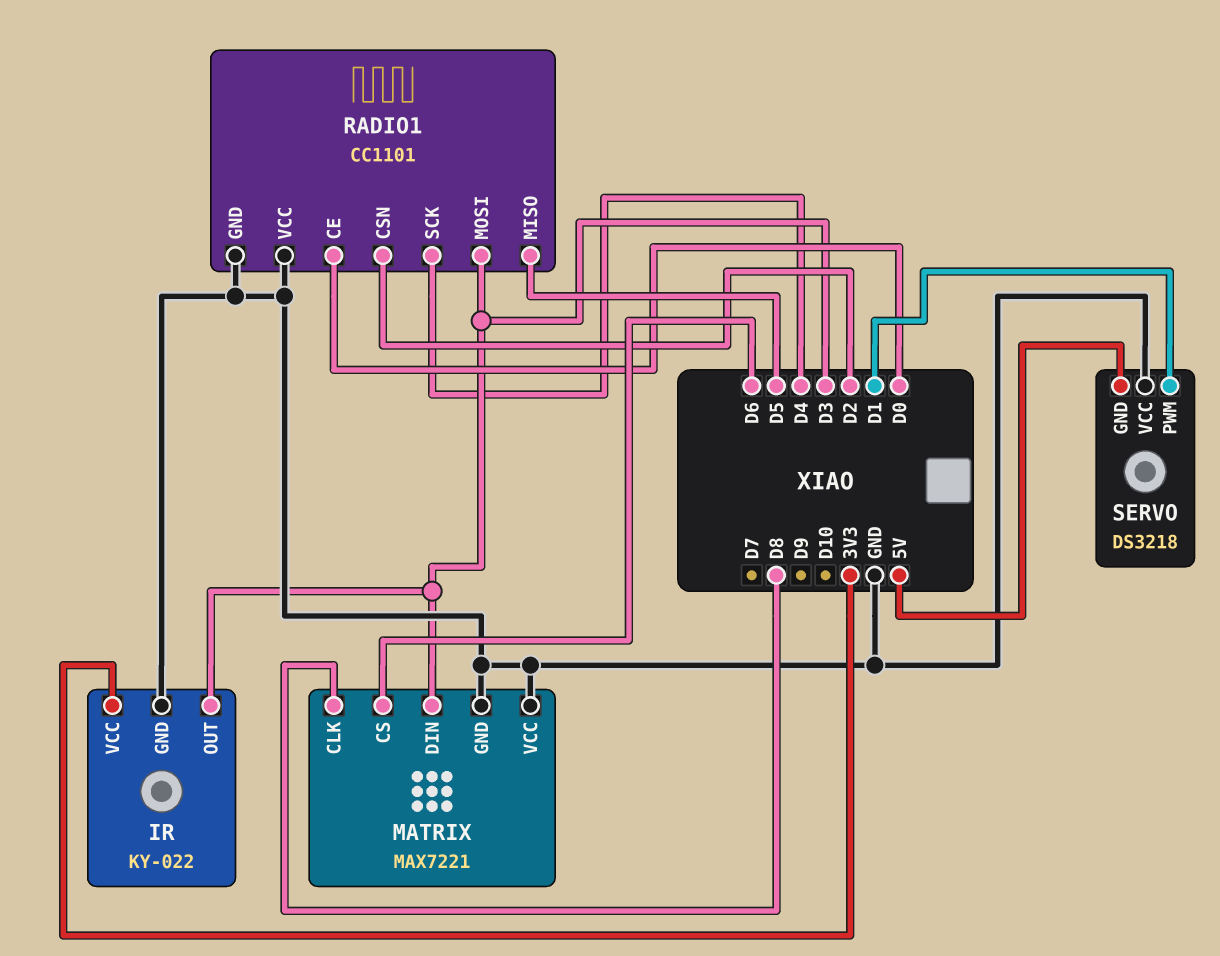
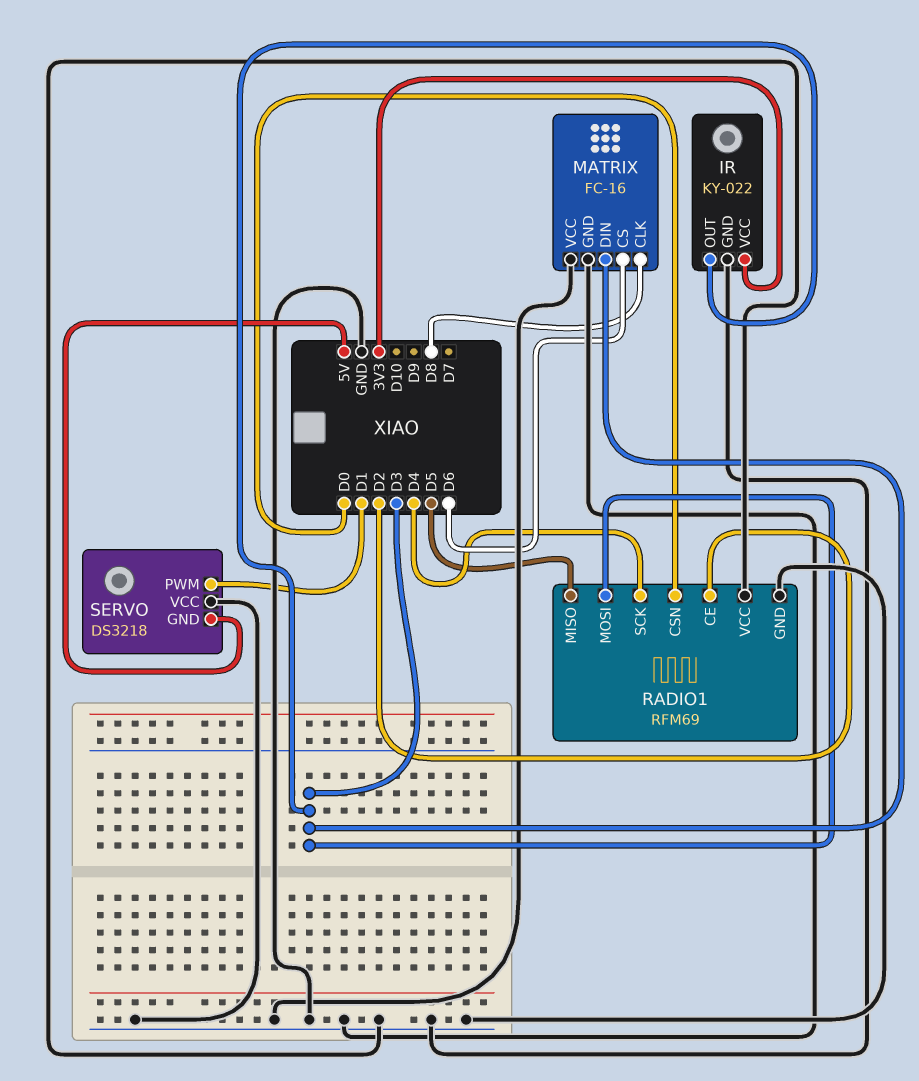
MATRIX: MAX7221 -> FC-16
RADIO1: CC1101 -> RFM69
RADIO1 pin CE: D0 -> D2
RADIO1 pin CSN: D2 -> D0

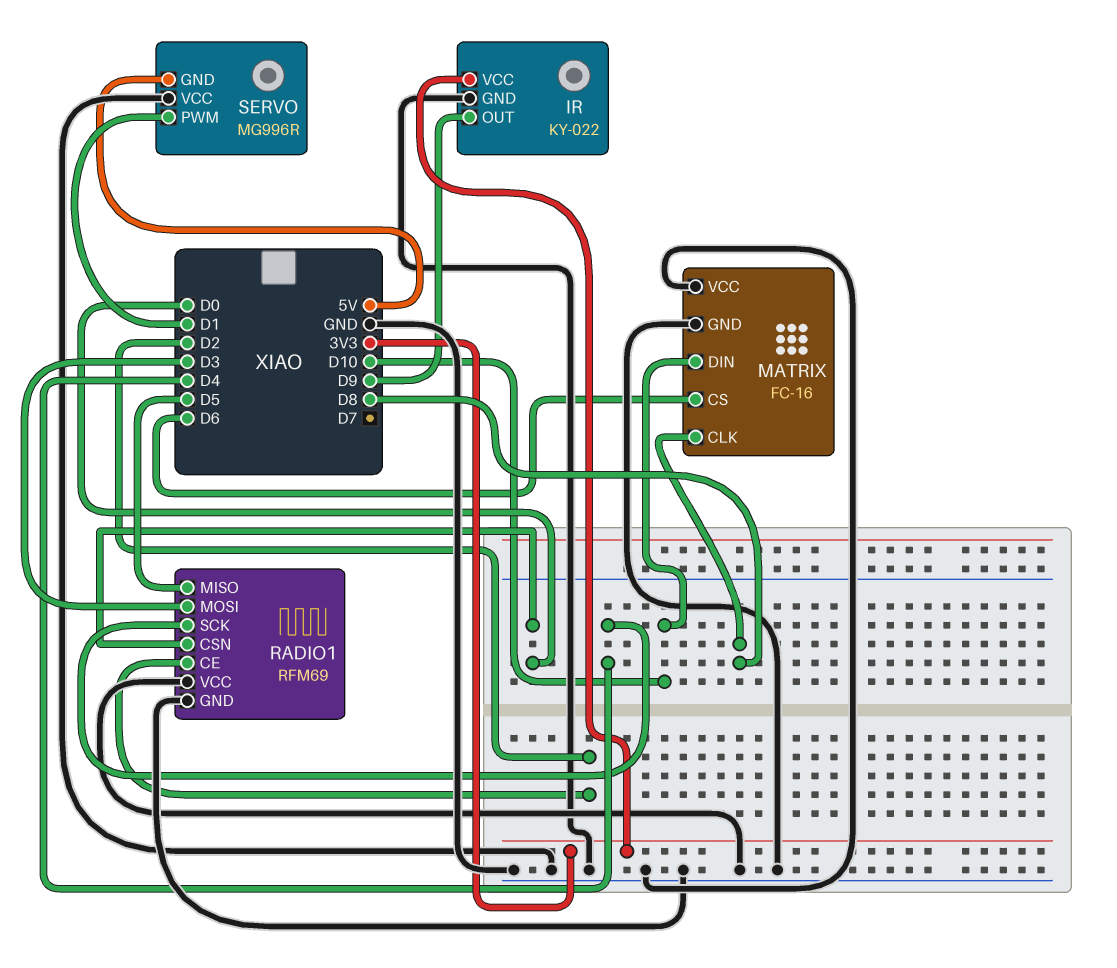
IR pin OUT: D3 -> D9
MATRIX pin DIN: D3 -> D10
SERVO: DS3218 -> MG996R

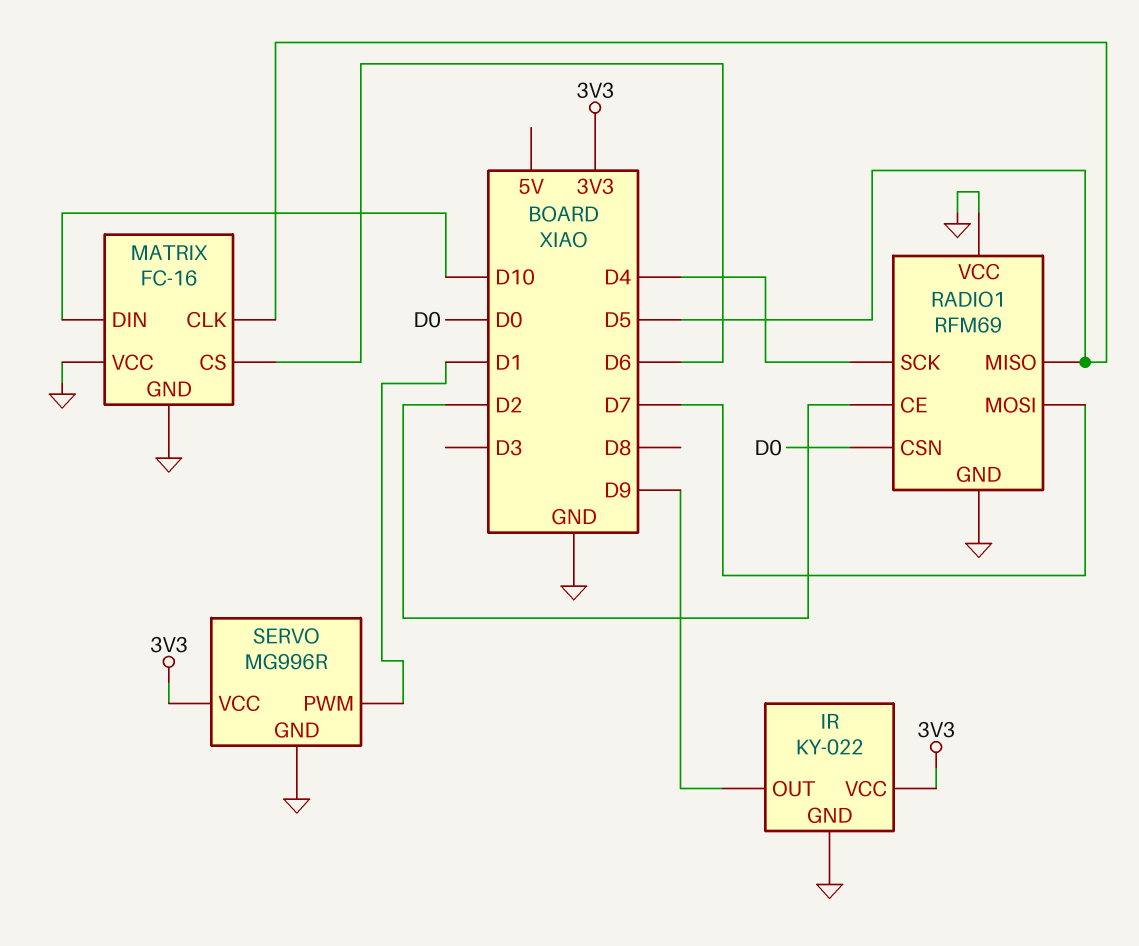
MATRIX pin CLK: D8 -> D5
RADIO1 pin MOSI: D3 -> D7
SERVO pin GND: 5V -> GND
SERVO pin VCC: GND -> 3V3

